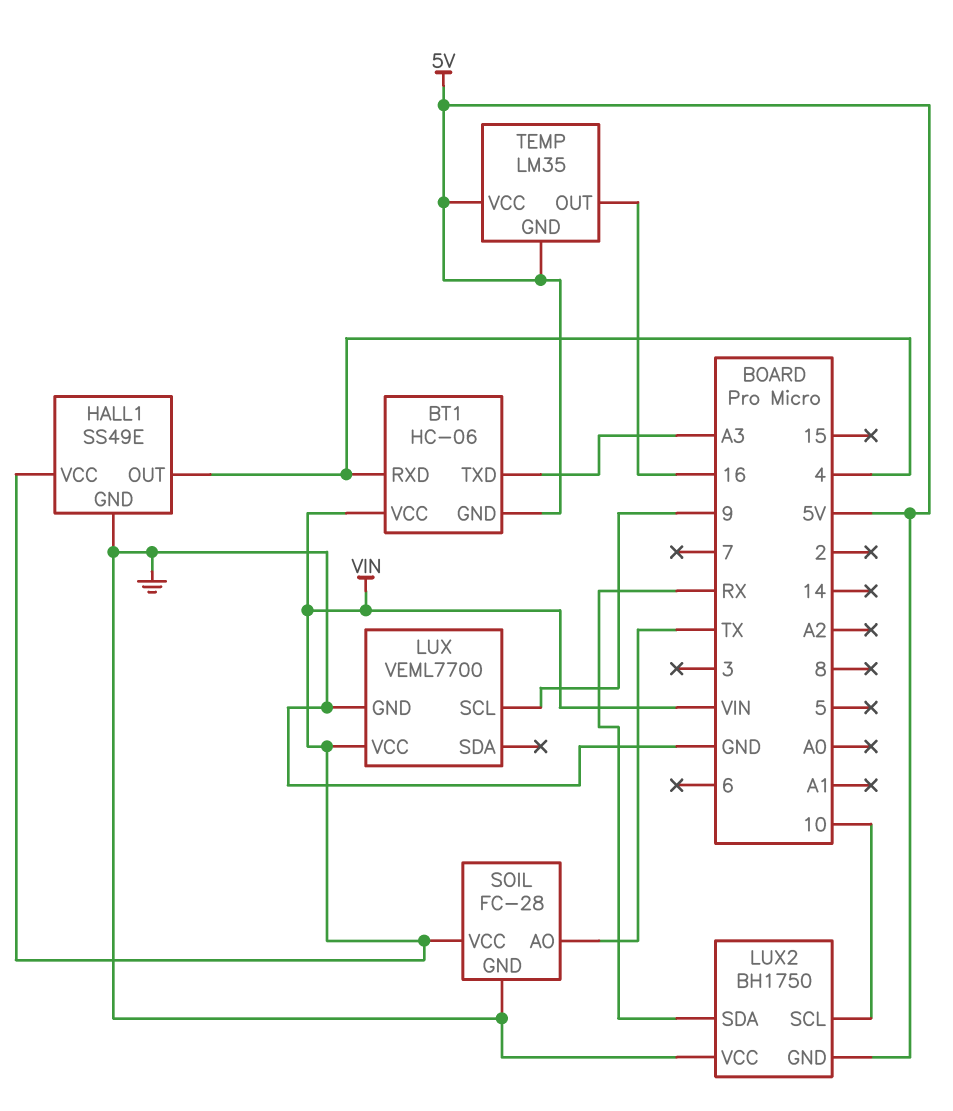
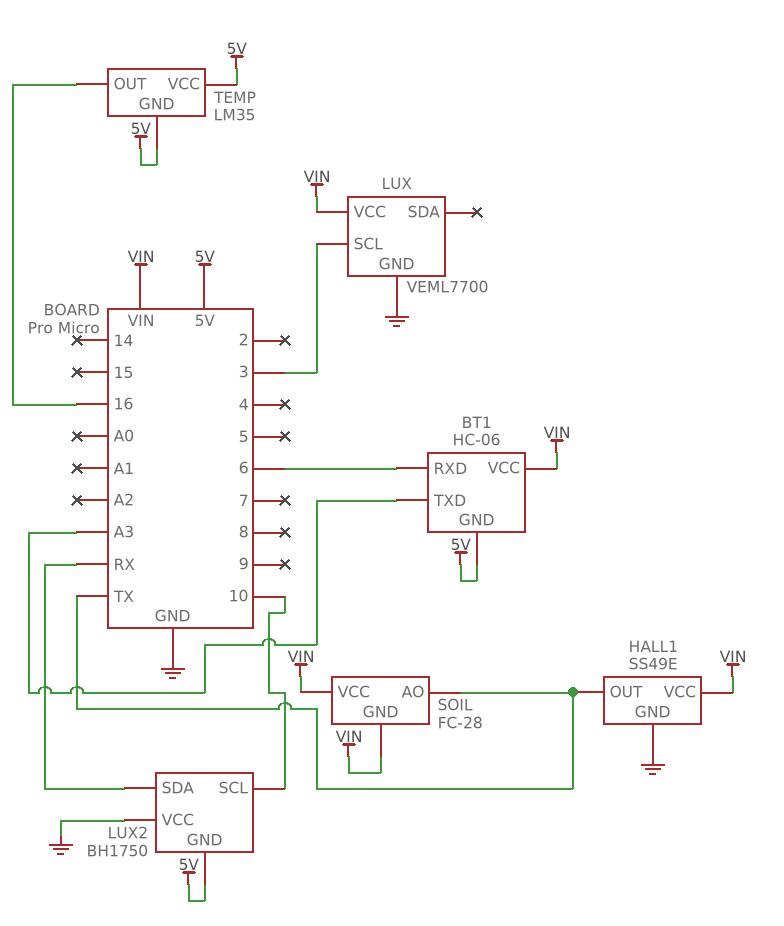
BT1 pin RXD: 4 -> 6
HALL1 pin OUT: 4 -> TX
LUX pin SCL: 9 -> 3
SOIL pin GND: GND -> VIN

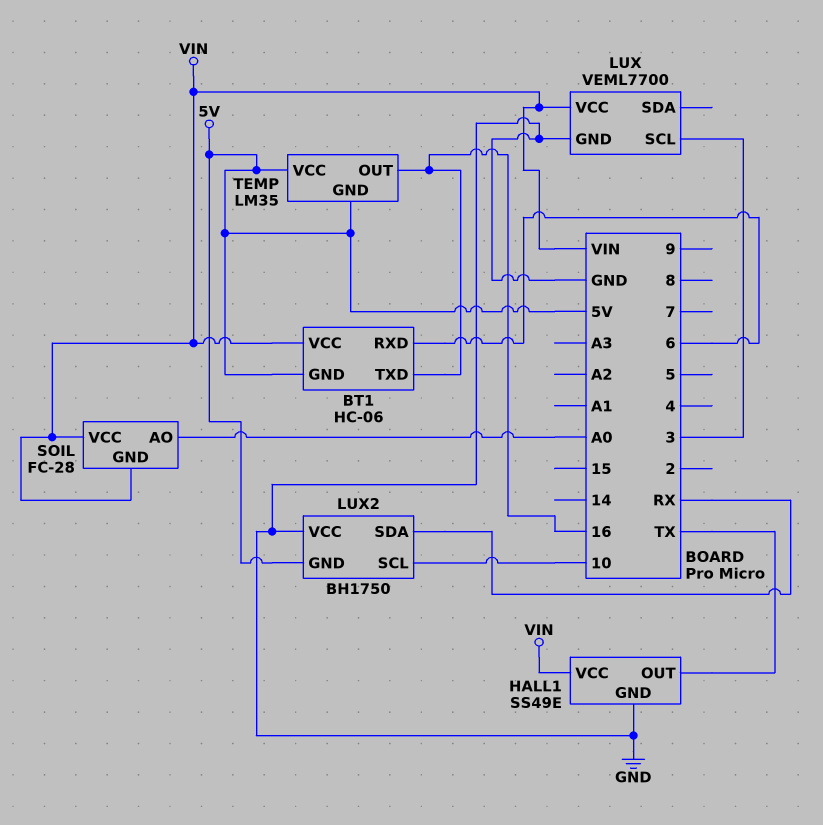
BT1 pin TXD: A3 -> 16
SOIL pin AO: TX -> A0

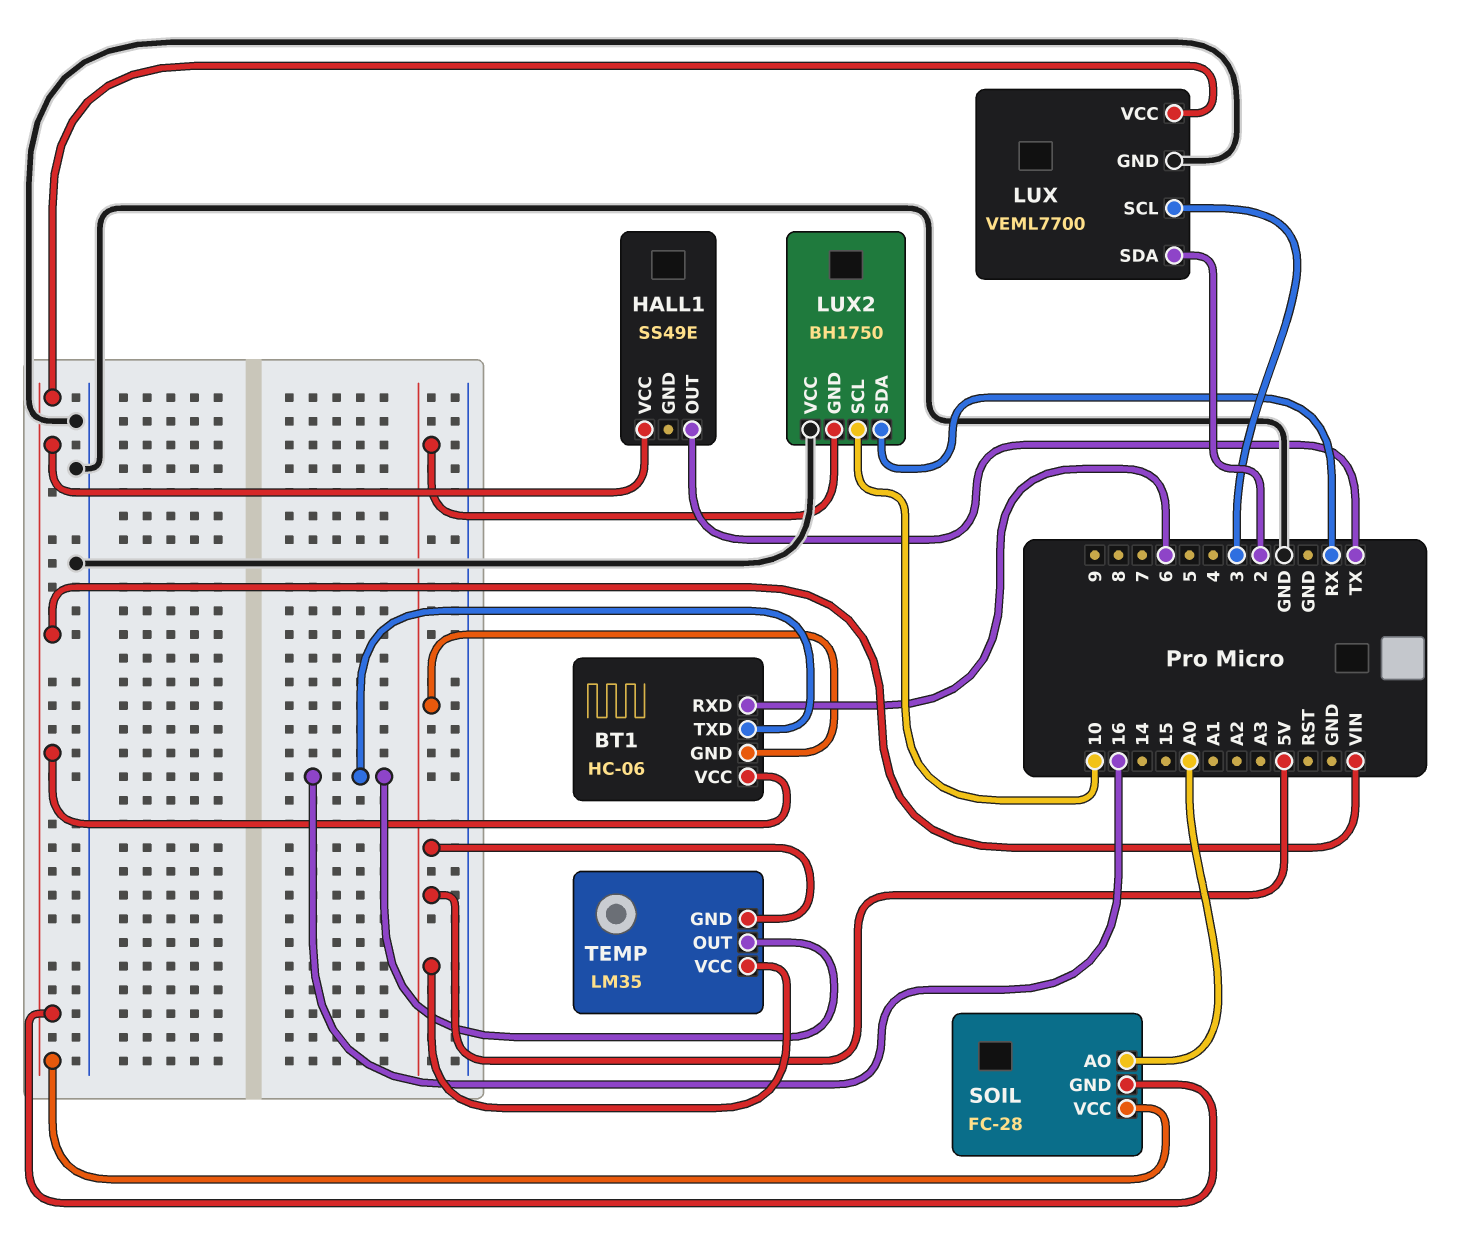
HALL1 pin GND: GND -> none
LUX pin SDA: none -> 2

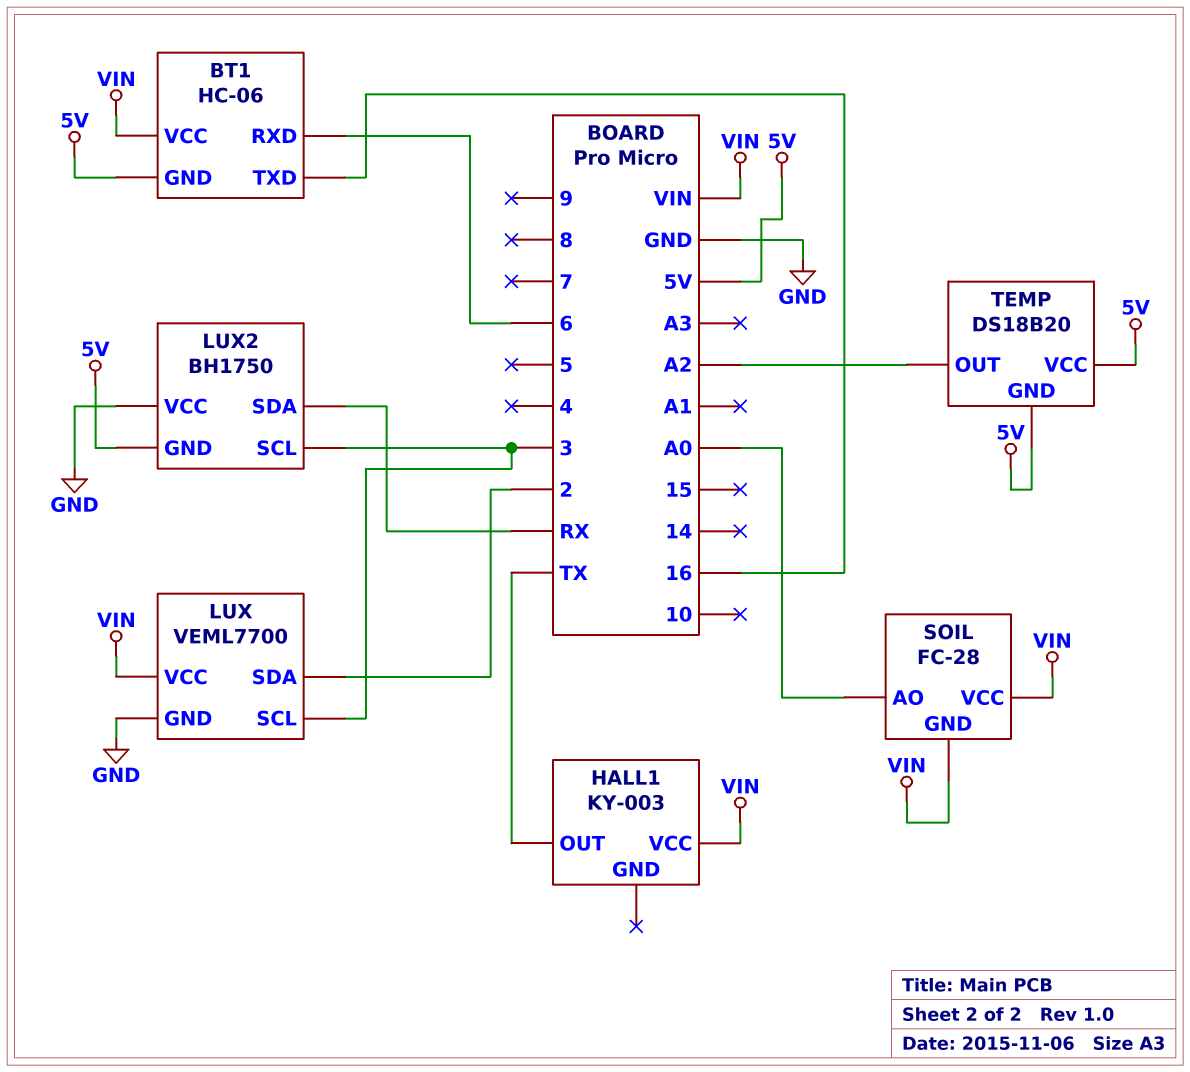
HALL1: SS49E -> KY-003
LUX2 pin SCL: 10 -> 3
TEMP: LM35 -> DS18B20
TEMP pin OUT: 16 -> A2

